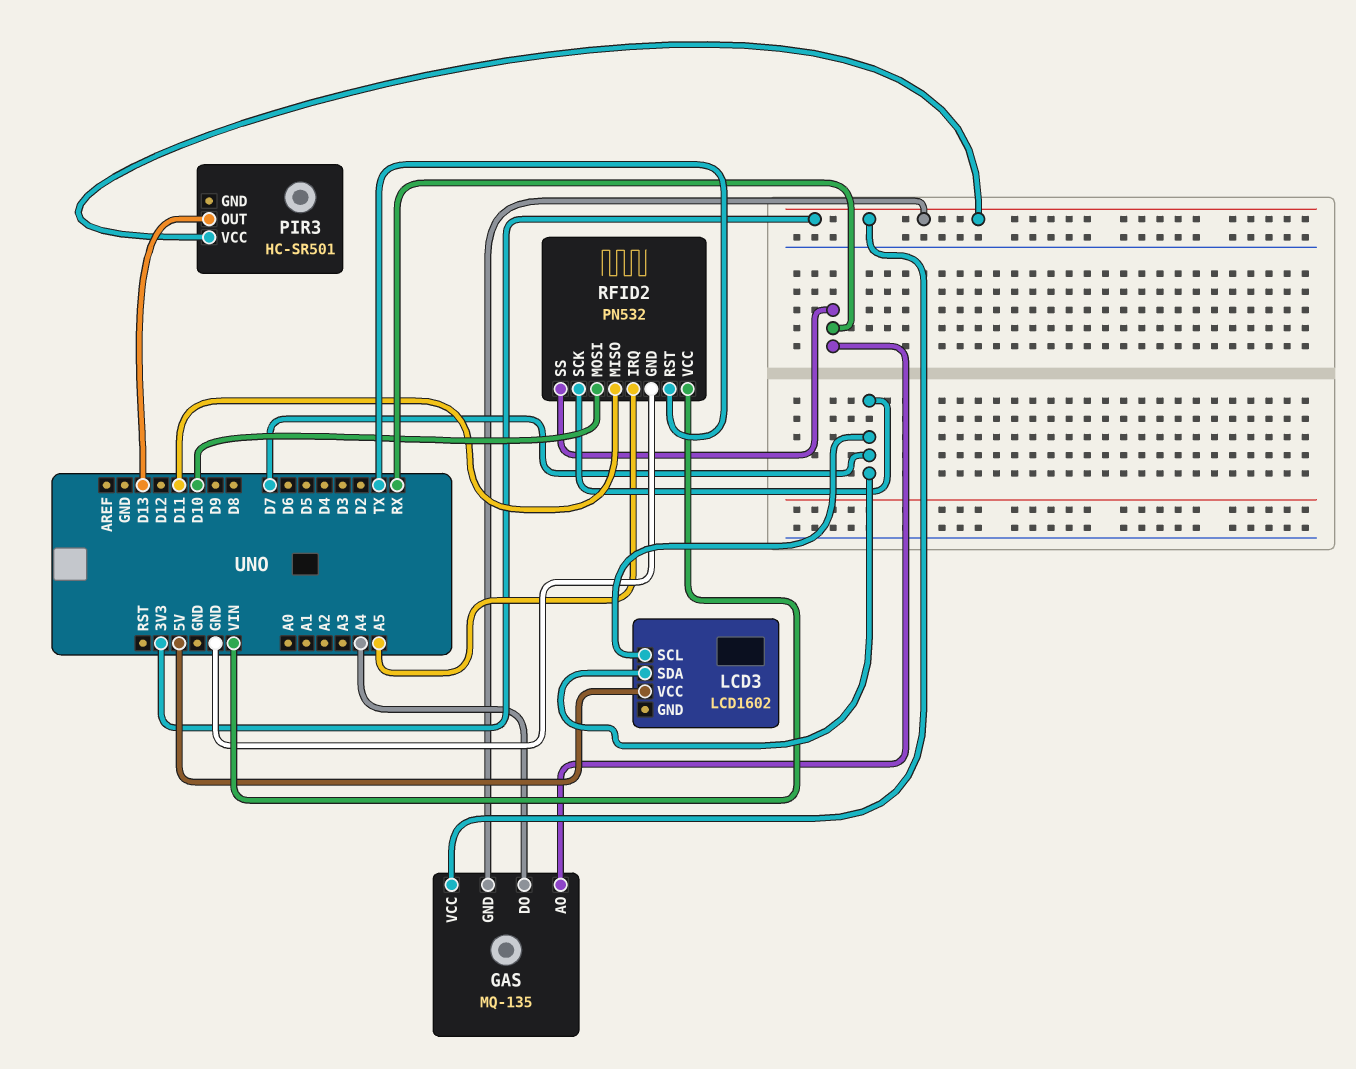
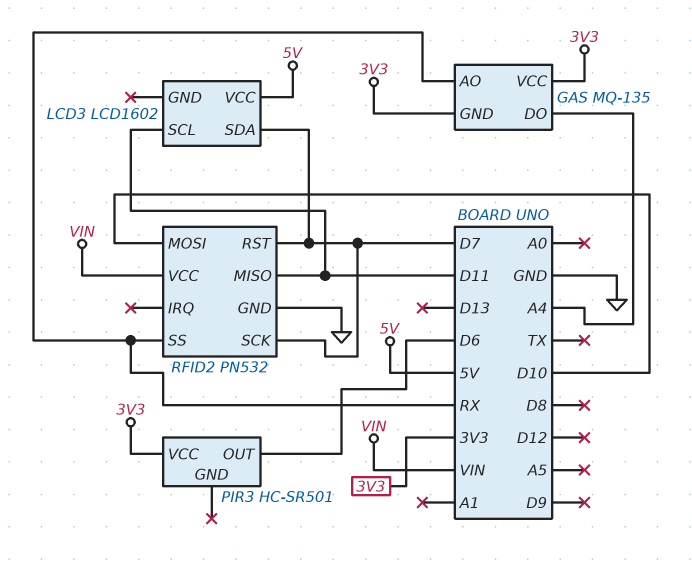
LCD3 pin SCL: D7 -> D11
PIR3 pin OUT: D13 -> D6
RFID2 pin IRQ: A5 -> none
RFID2 pin RST: TX -> D7

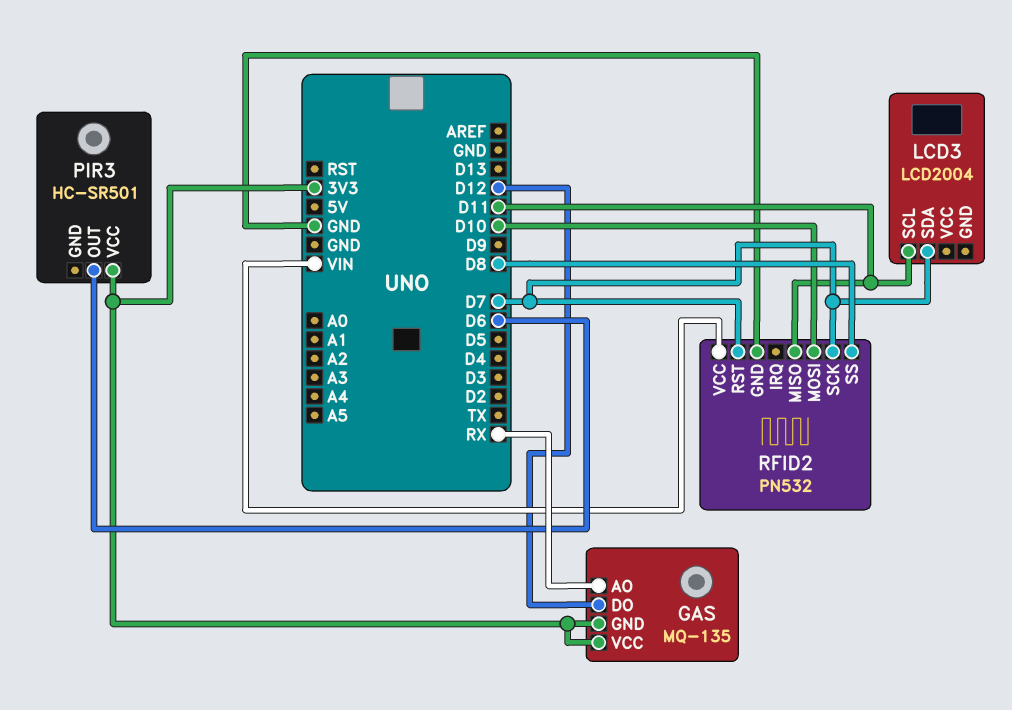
GAS pin DO: A4 -> D12
LCD3: LCD1602 -> LCD2004
LCD3 pin VCC: 5V -> none
RFID2 pin SS: RX -> D8

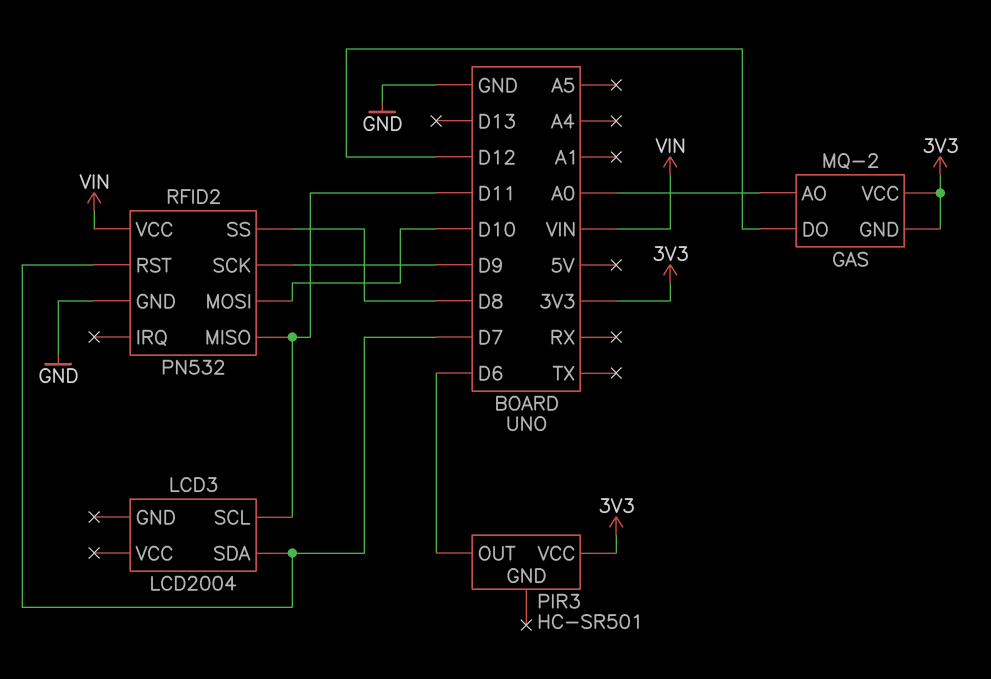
GAS: MQ-135 -> MQ-2
GAS pin AO: RX -> A0
RFID2 pin SCK: D7 -> D9

